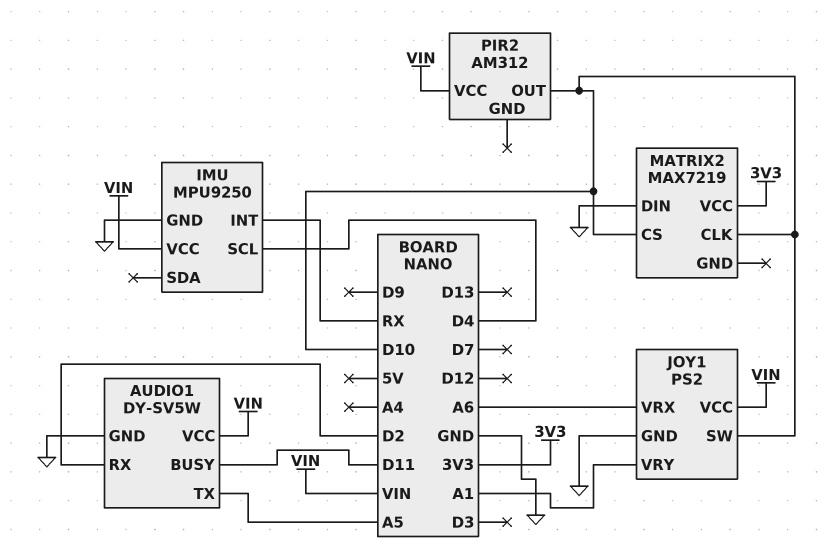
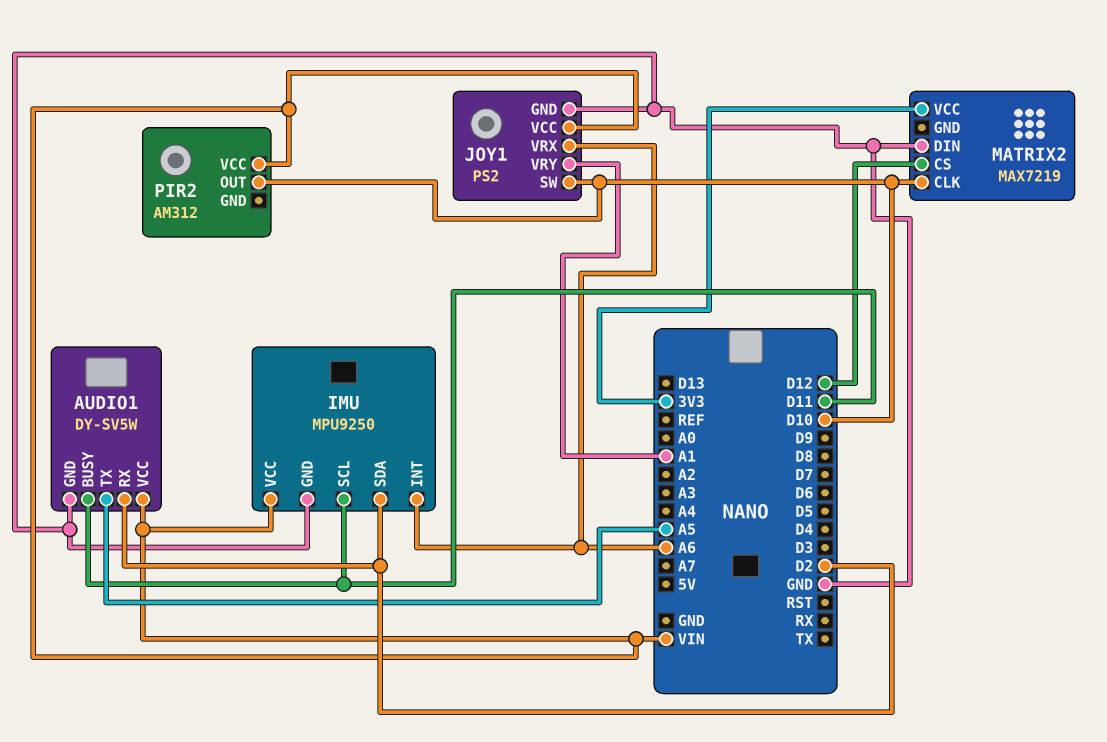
IMU pin INT: RX -> A6
IMU pin SCL: D4 -> D11
IMU pin SDA: none -> D2
MATRIX2 pin CS: D10 -> D12

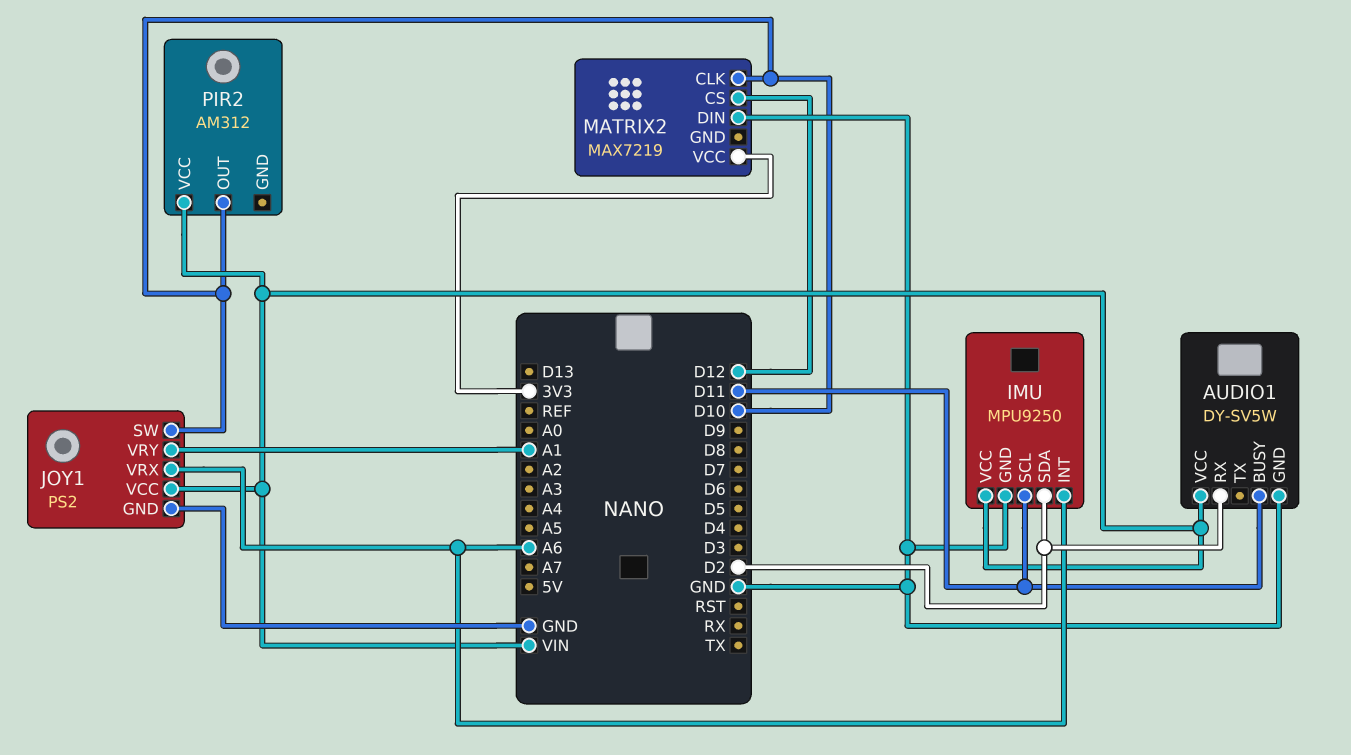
AUDIO1 pin TX: A5 -> none

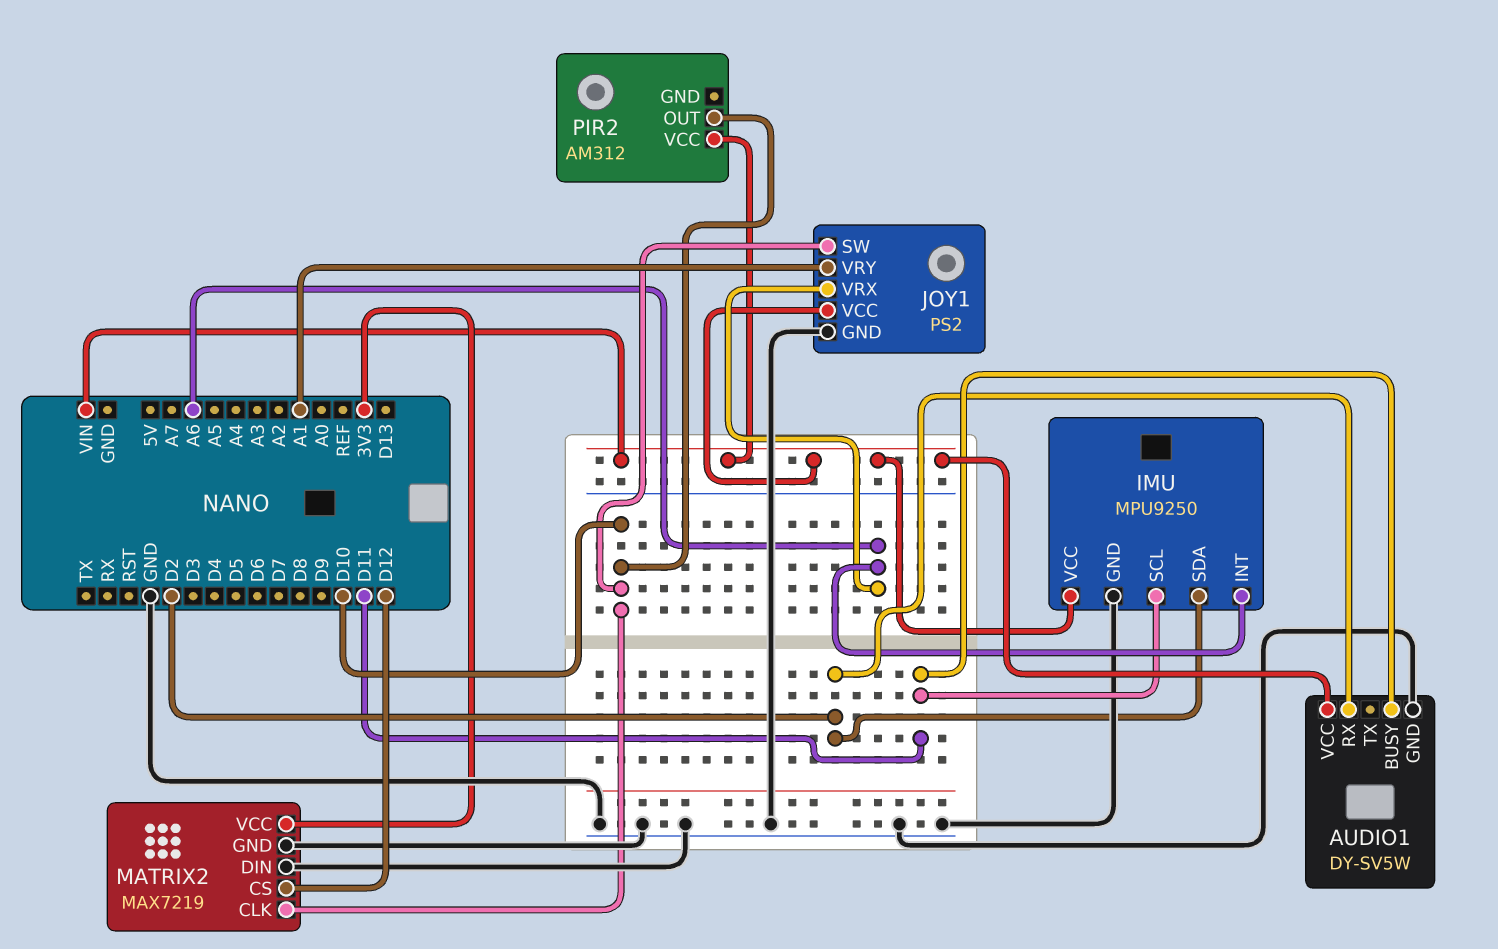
MATRIX2 pin GND: none -> GND

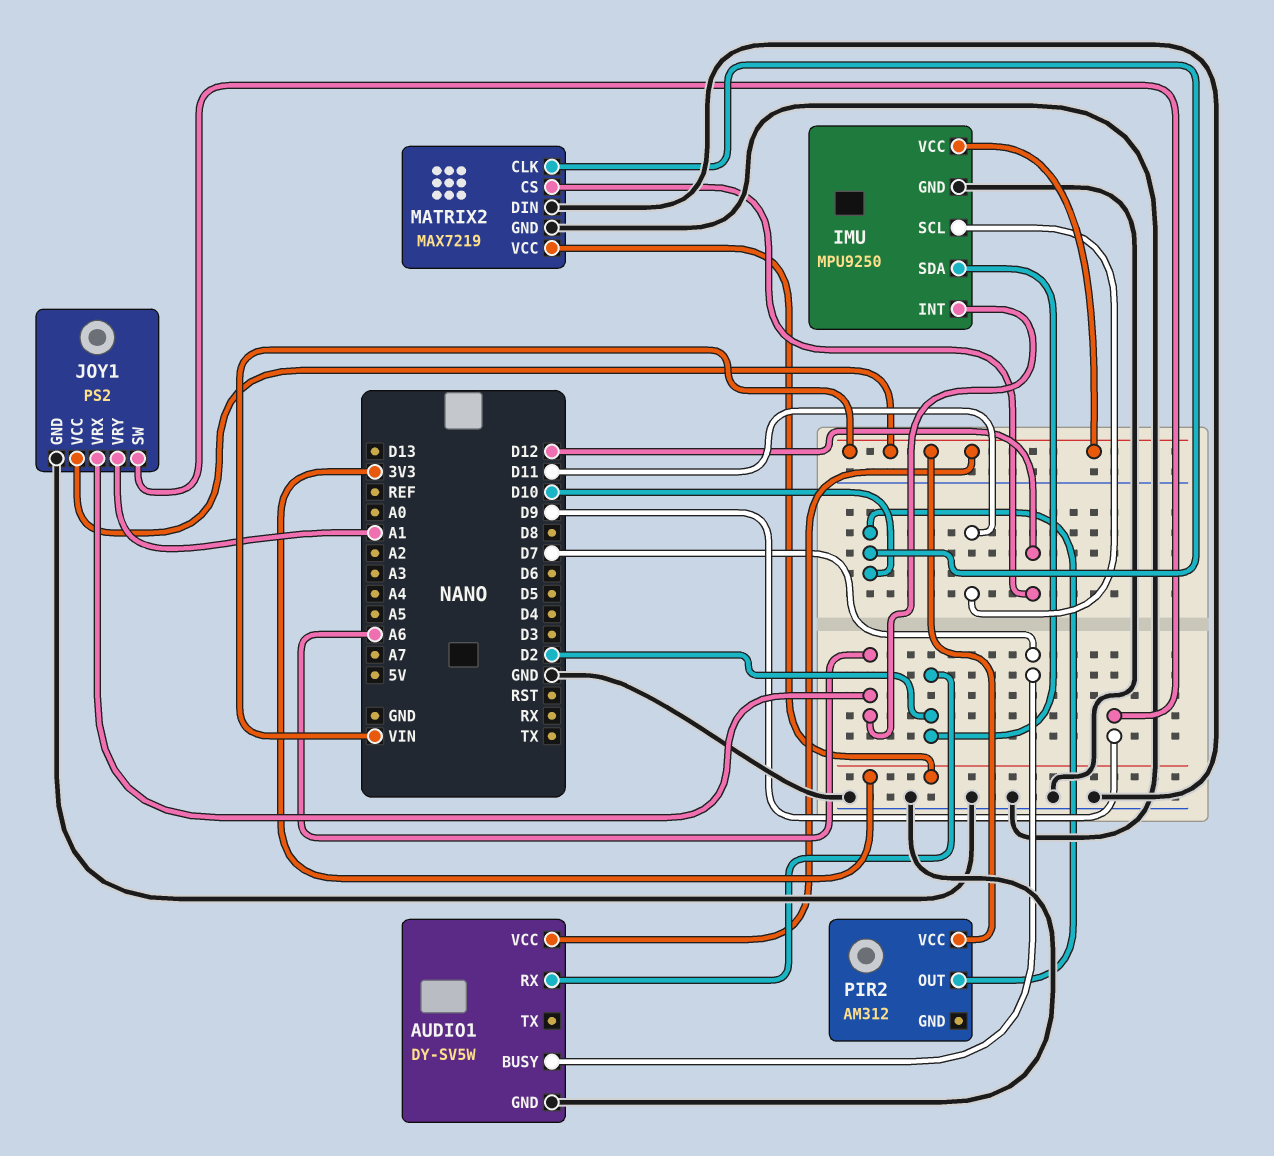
AUDIO1 pin BUSY: D11 -> D7
JOY1 pin SW: D10 -> D9

